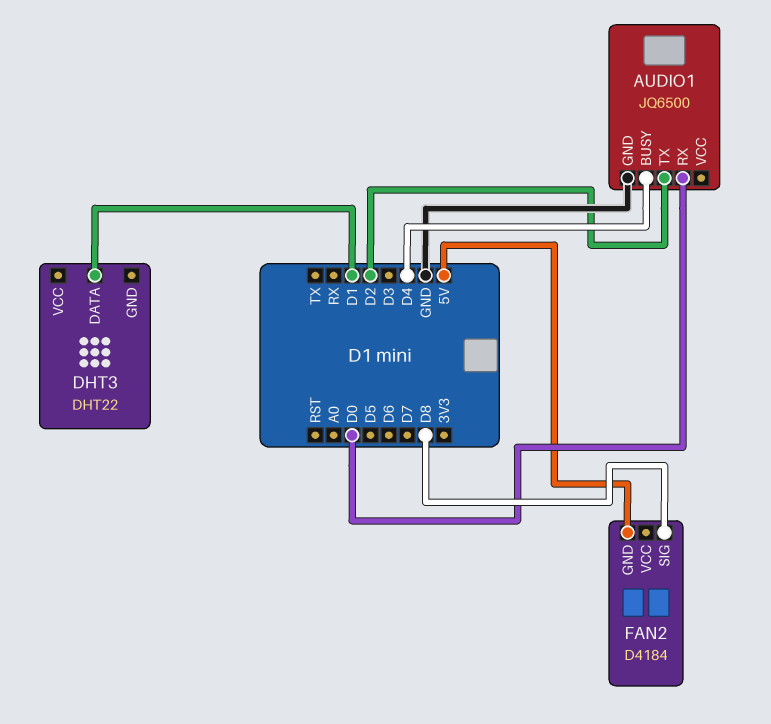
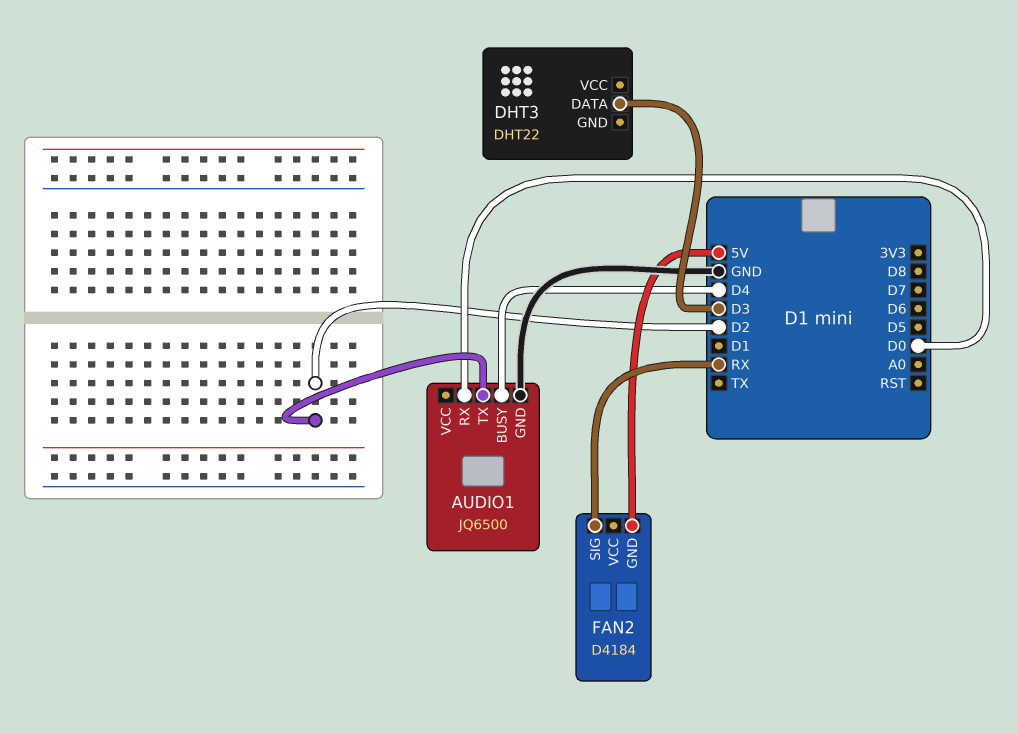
DHT3 pin DATA: D1 -> D3
FAN2 pin SIG: D8 -> RX

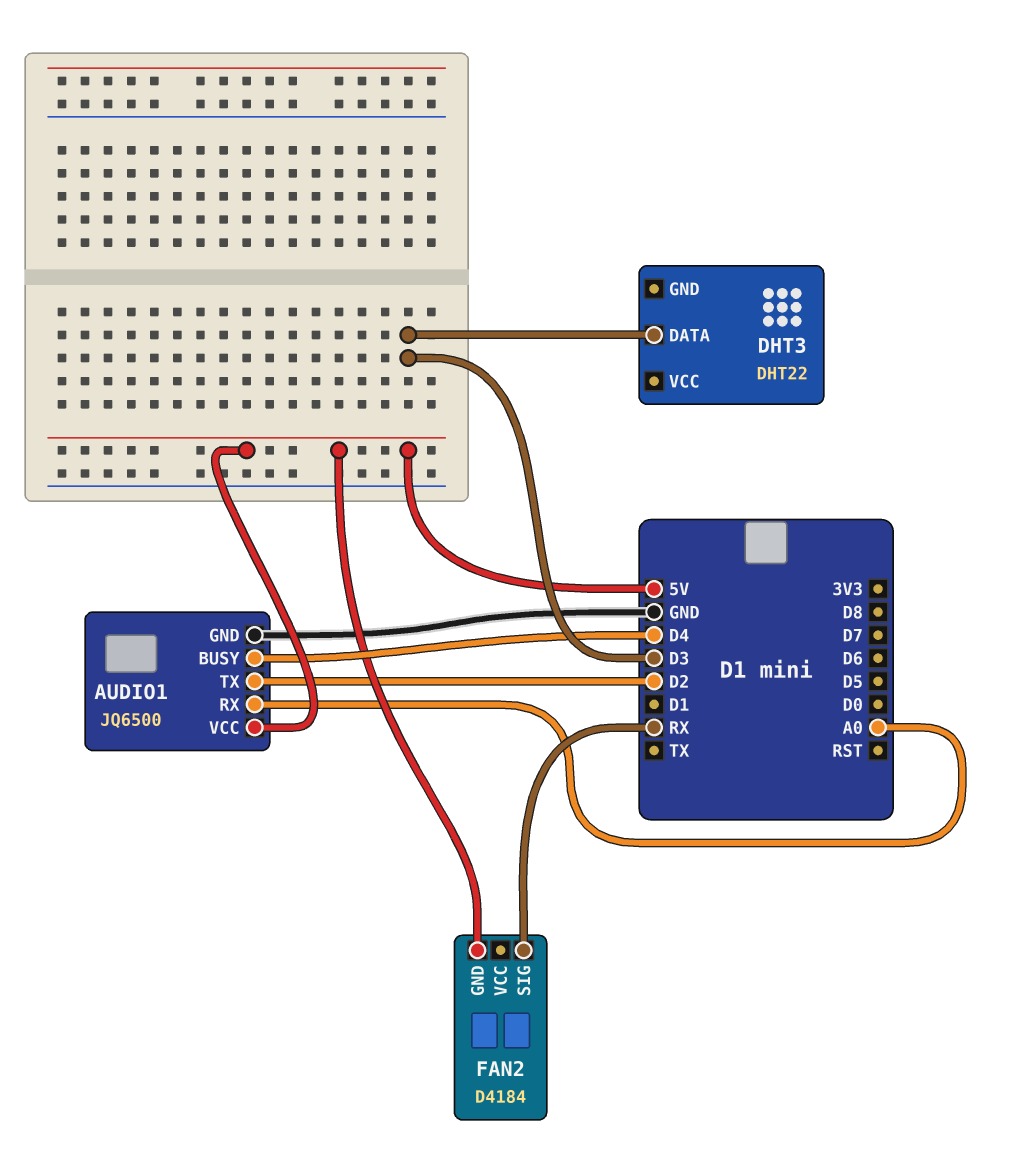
AUDIO1 pin RX: D0 -> A0
AUDIO1 pin VCC: none -> 5V

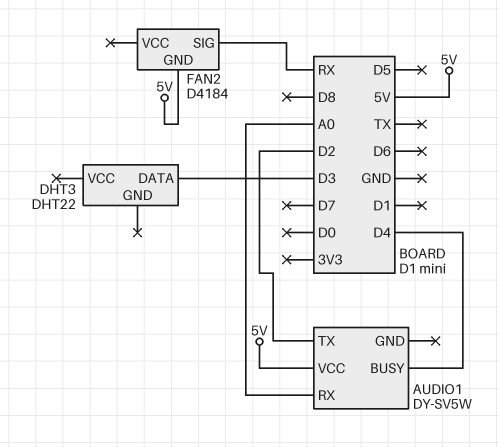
AUDIO1: JQ6500 -> DY-SV5W
AUDIO1 pin GND: GND -> none

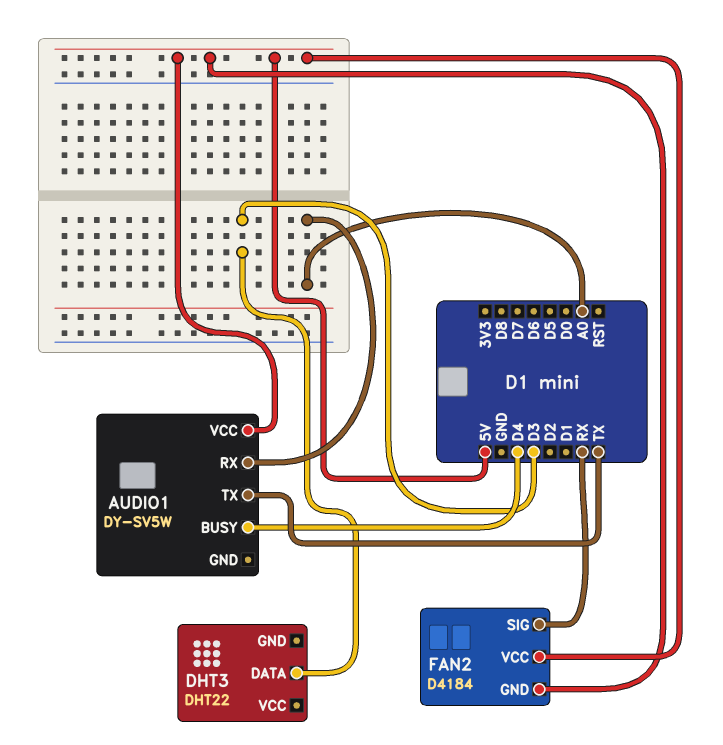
AUDIO1 pin TX: D2 -> TX
FAN2 pin VCC: none -> 5V

